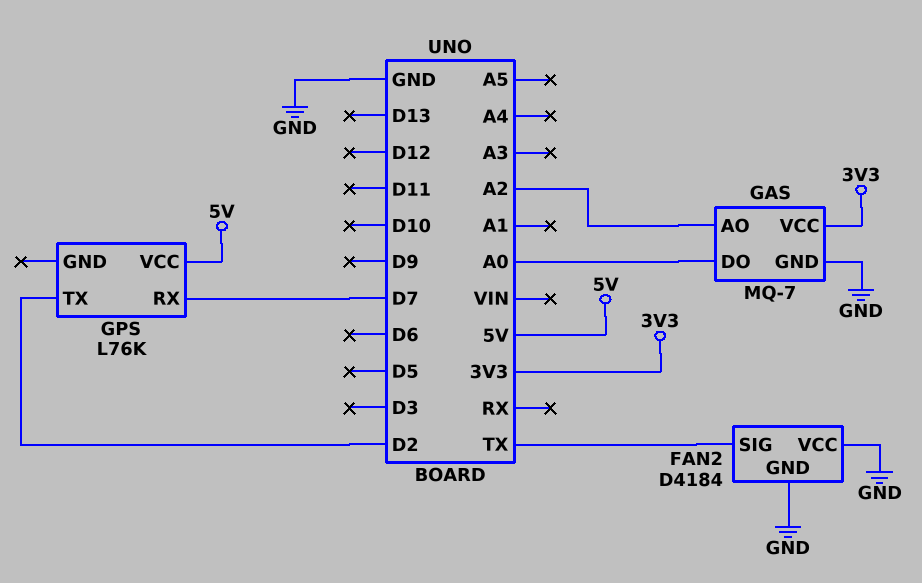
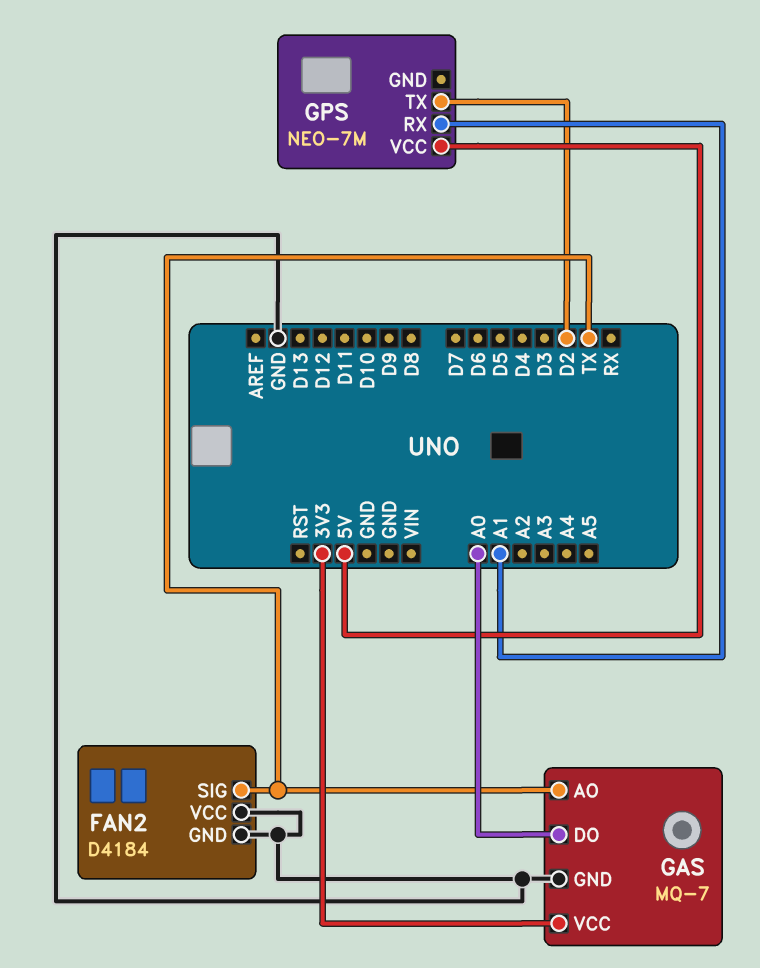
GAS pin AO: A2 -> TX
GPS: L76K -> NEO-7M
GPS pin RX: D7 -> A1

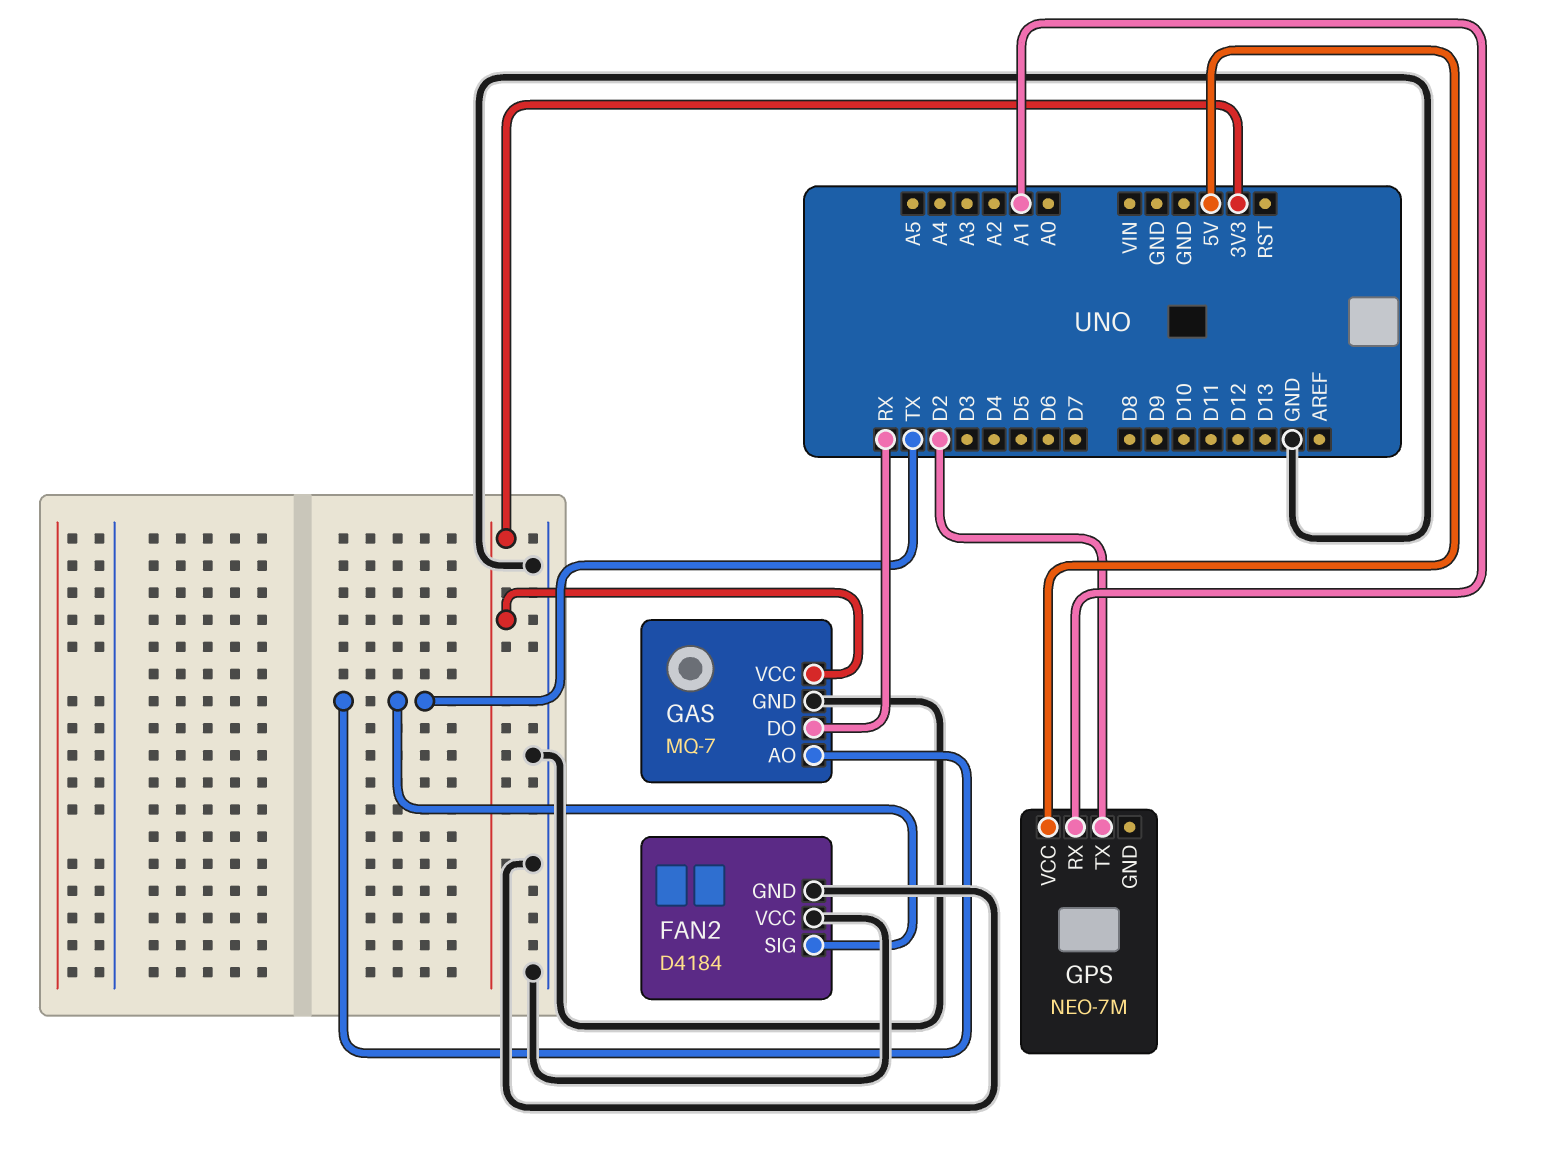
GAS pin DO: A0 -> RX

